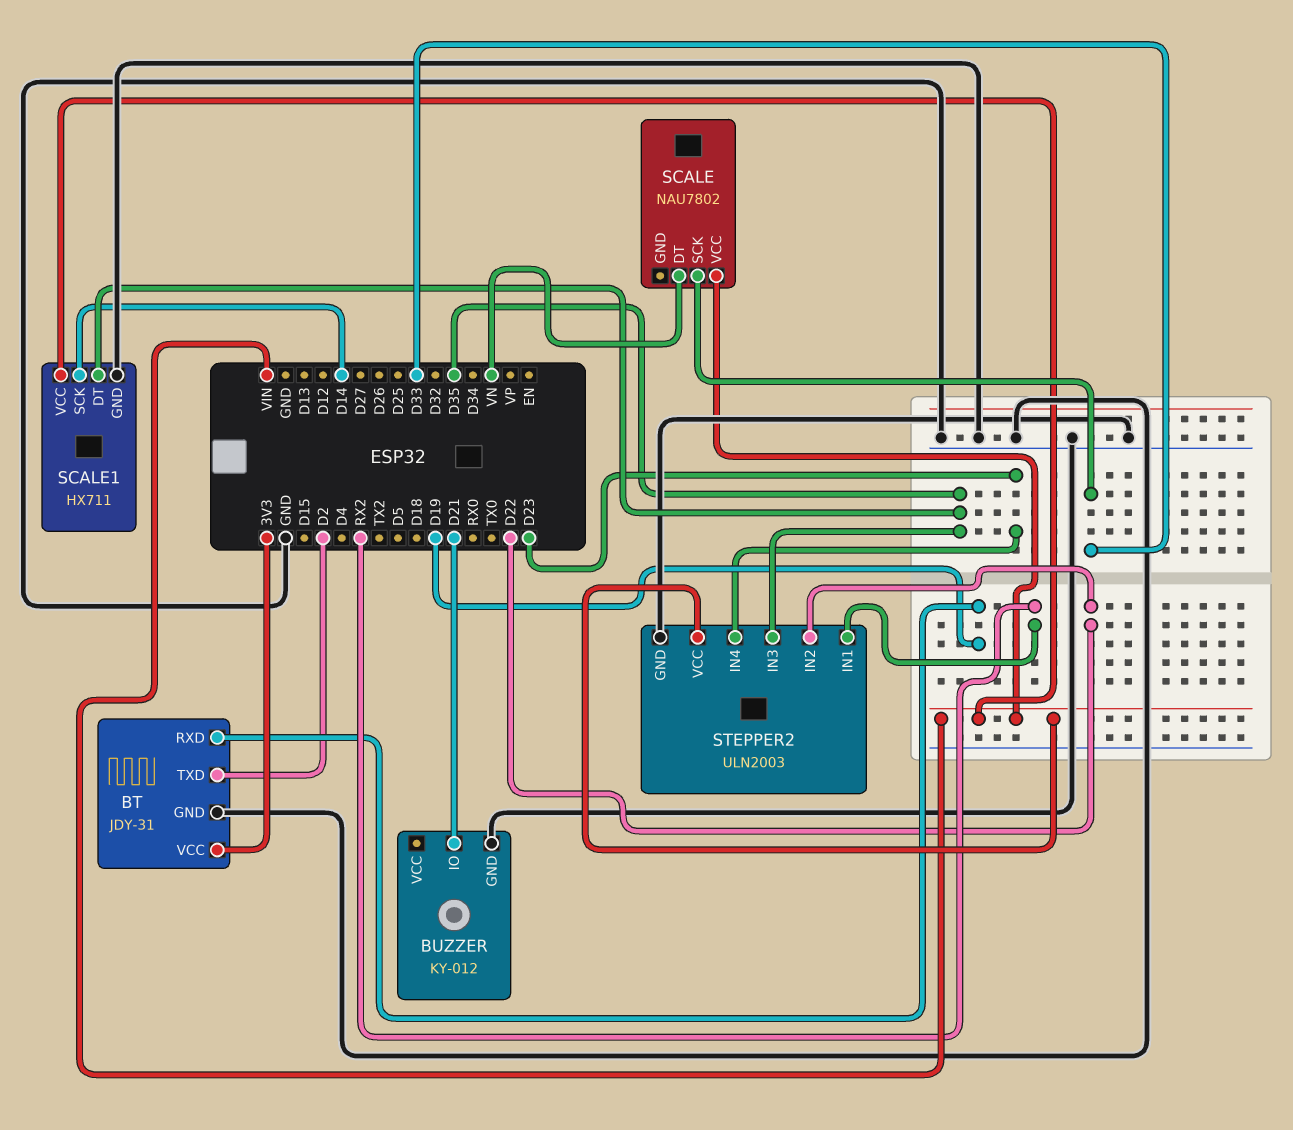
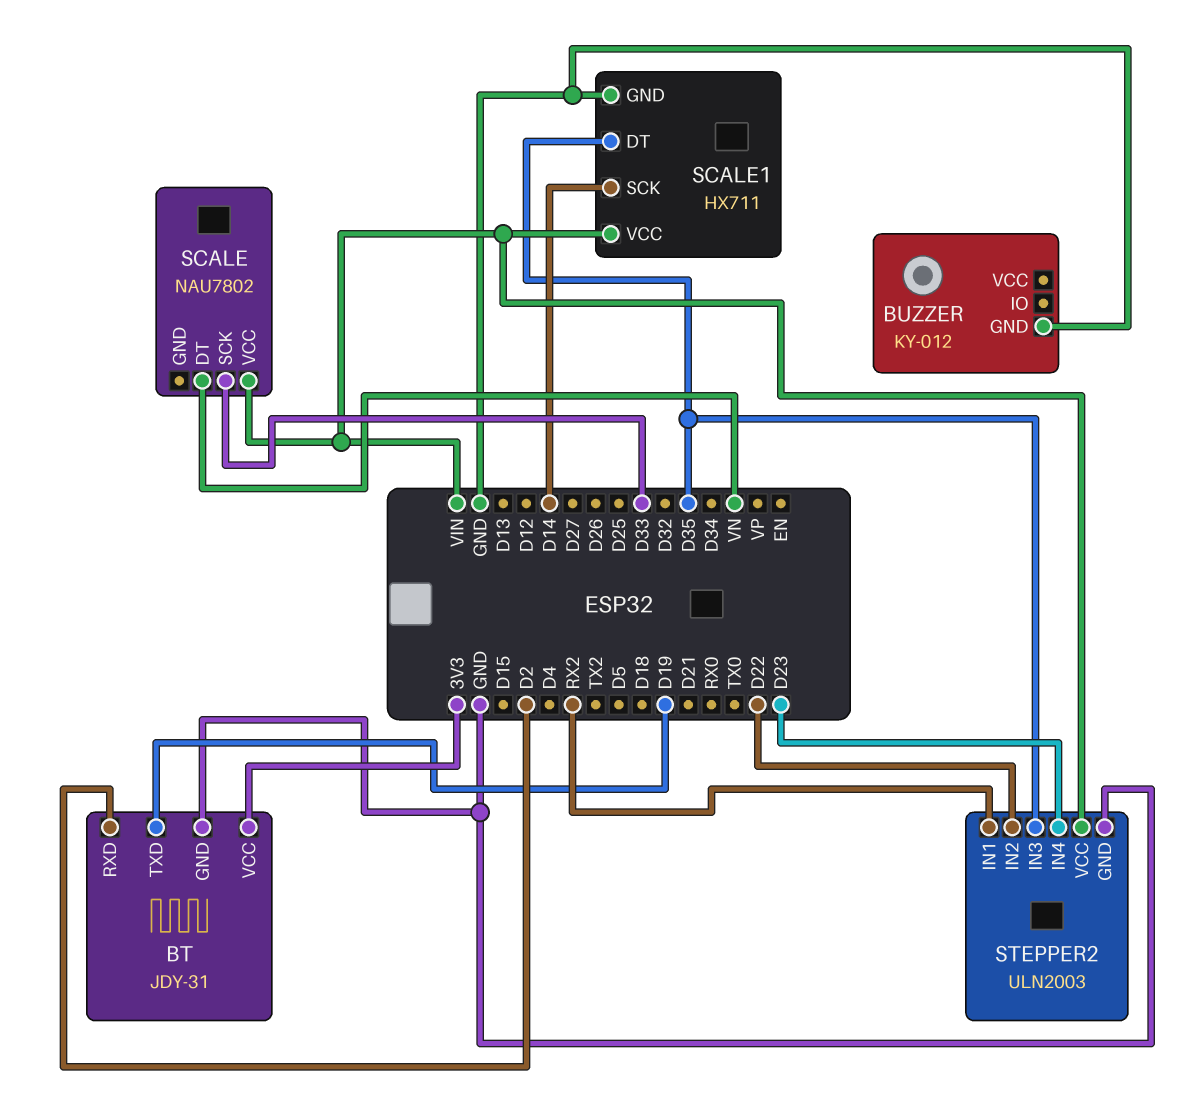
BT pin RXD: D19 -> D2
BT pin TXD: D2 -> D19
BUZZER pin IO: D21 -> none

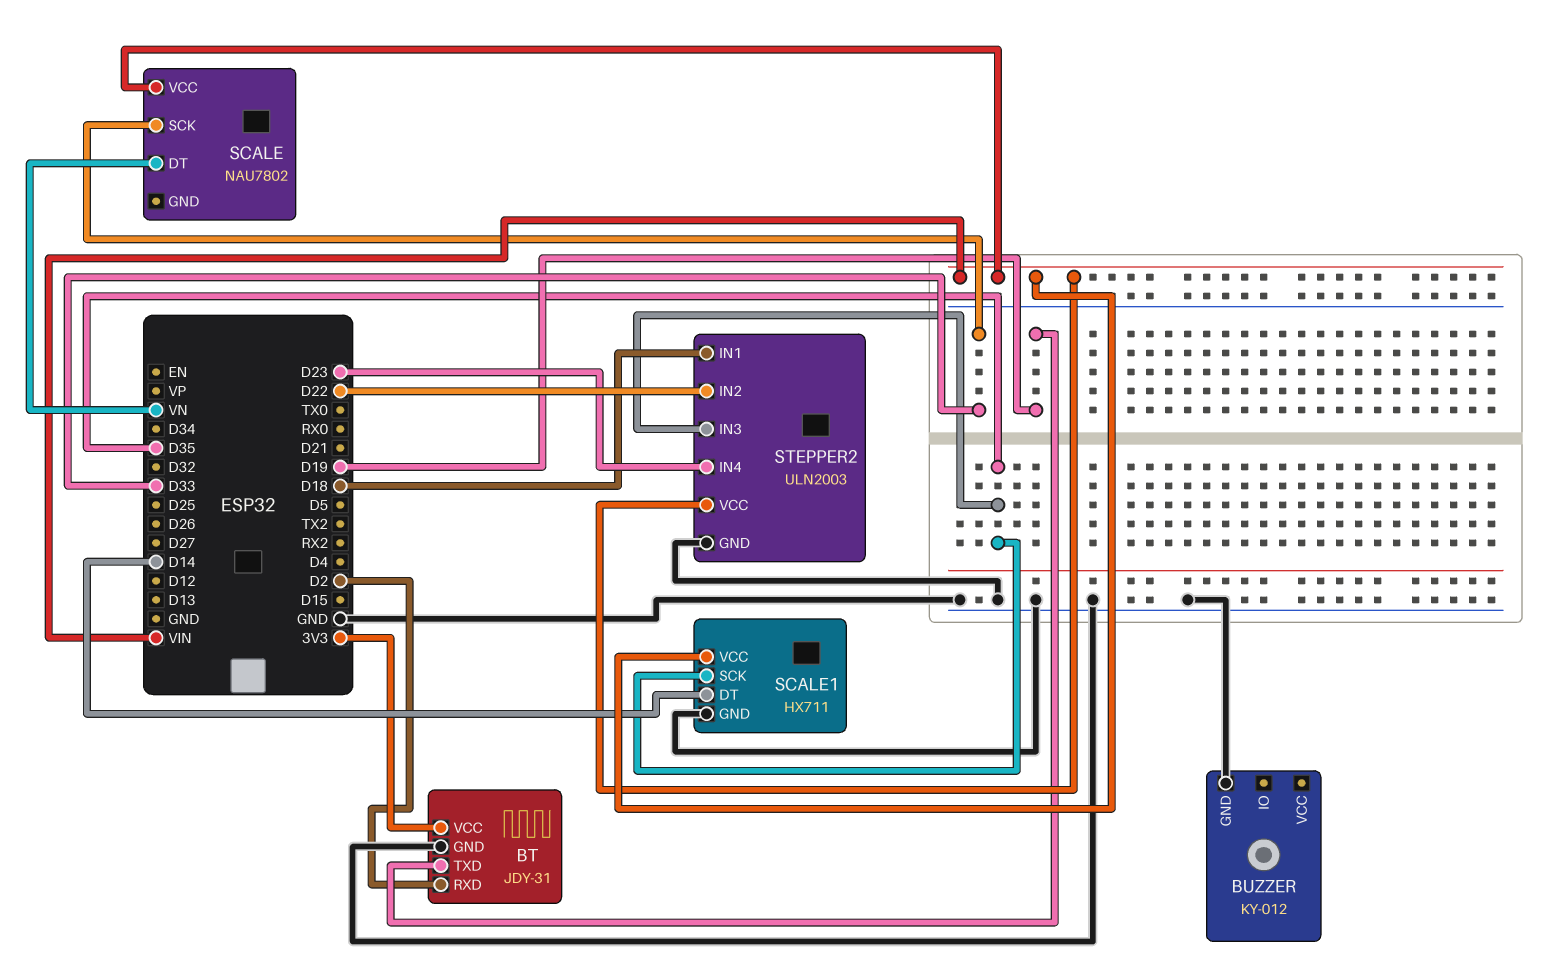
SCALE1 pin DT: D35 -> D14
SCALE1 pin SCK: D14 -> D35
STEPPER2 pin IN1: RX2 -> D18

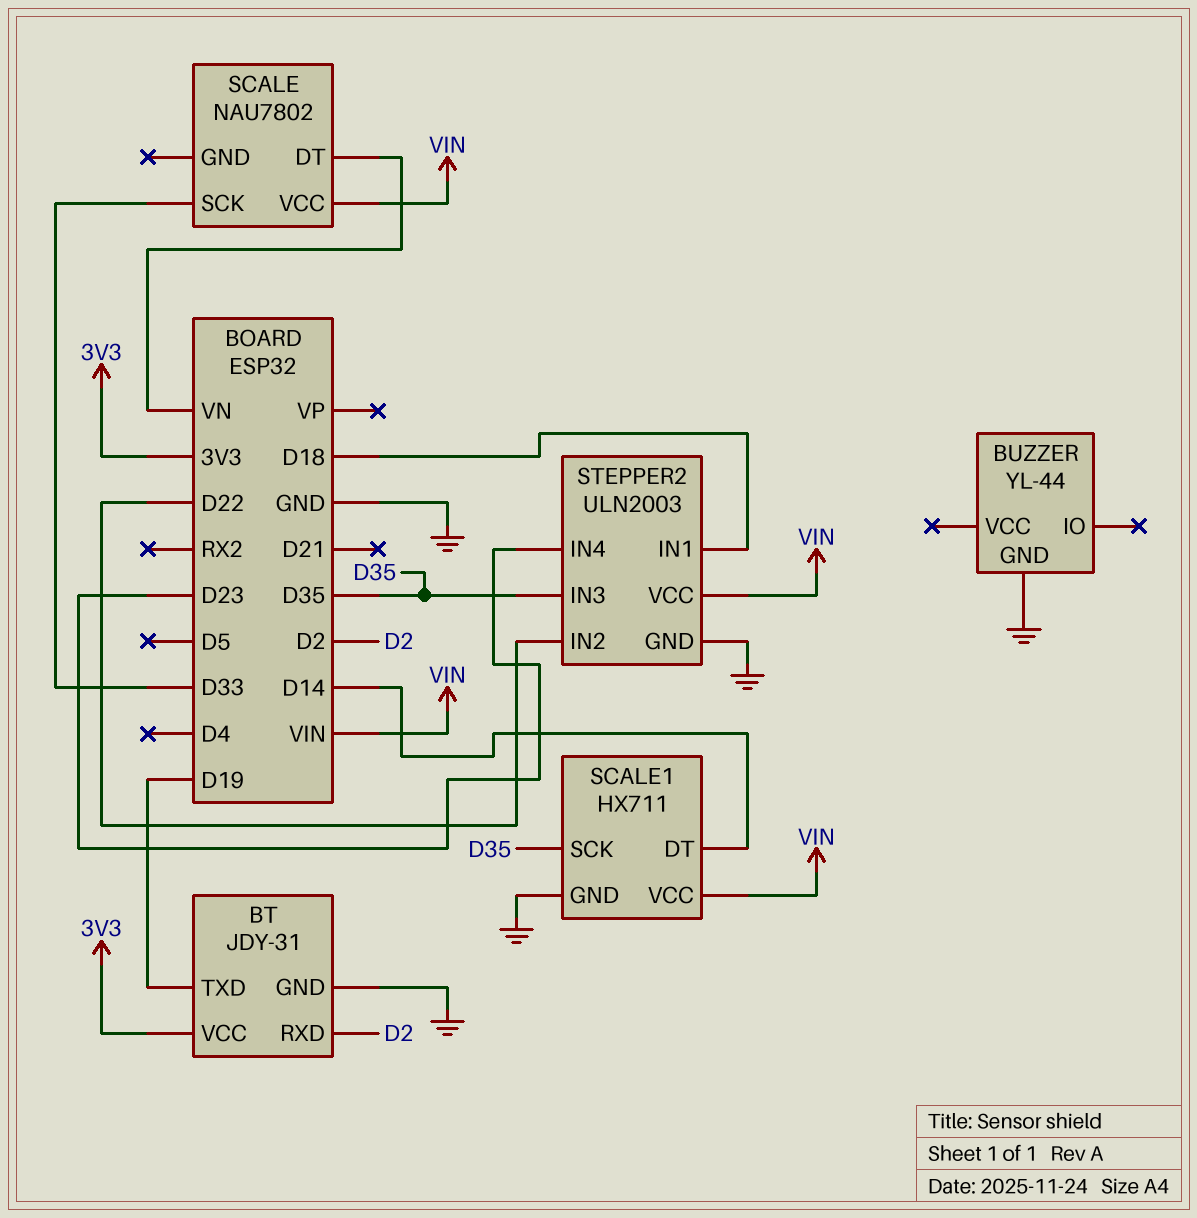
BUZZER: KY-012 -> YL-44

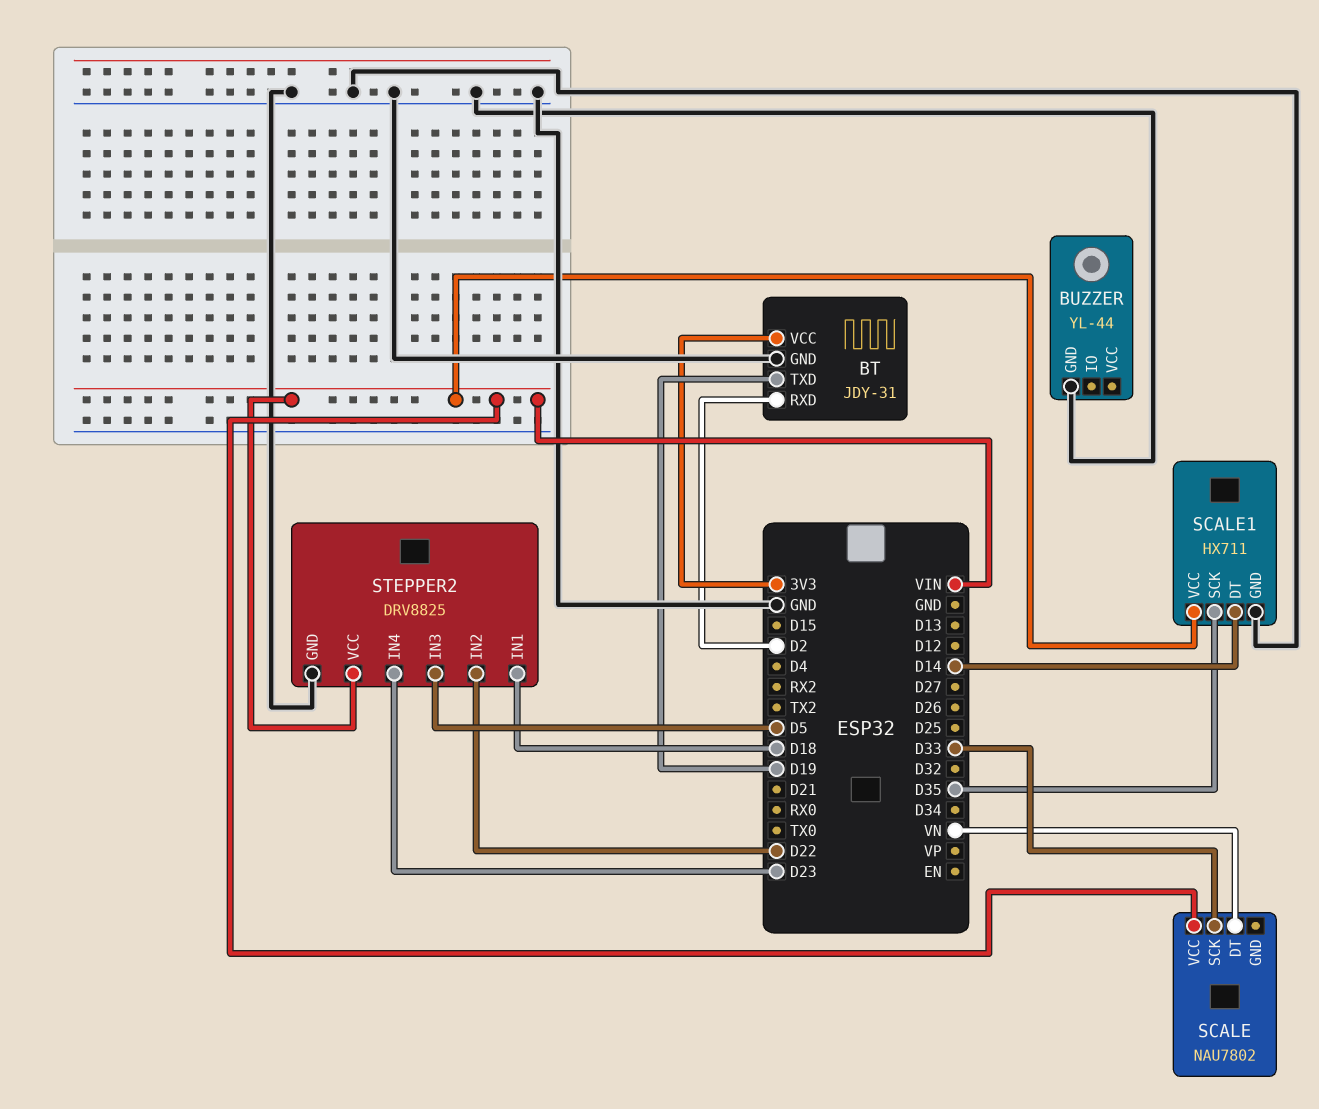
STEPPER2: ULN2003 -> DRV8825
STEPPER2 pin IN3: D35 -> D5

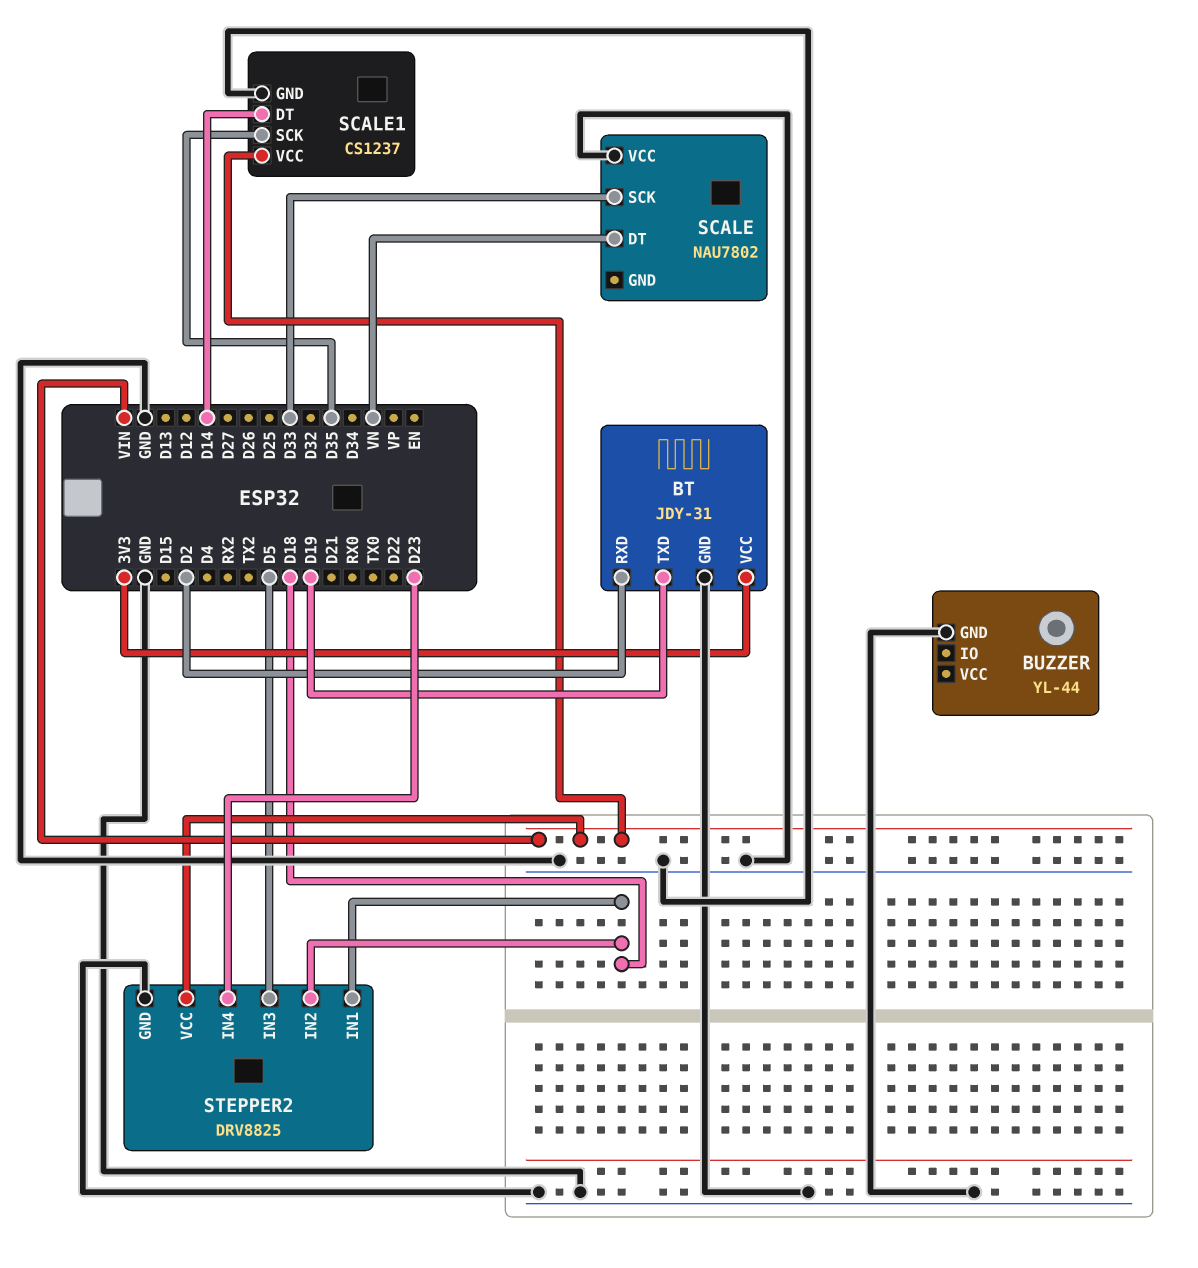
SCALE pin VCC: VIN -> GND
SCALE1: HX711 -> CS1237
STEPPER2 pin IN2: D22 -> D18

